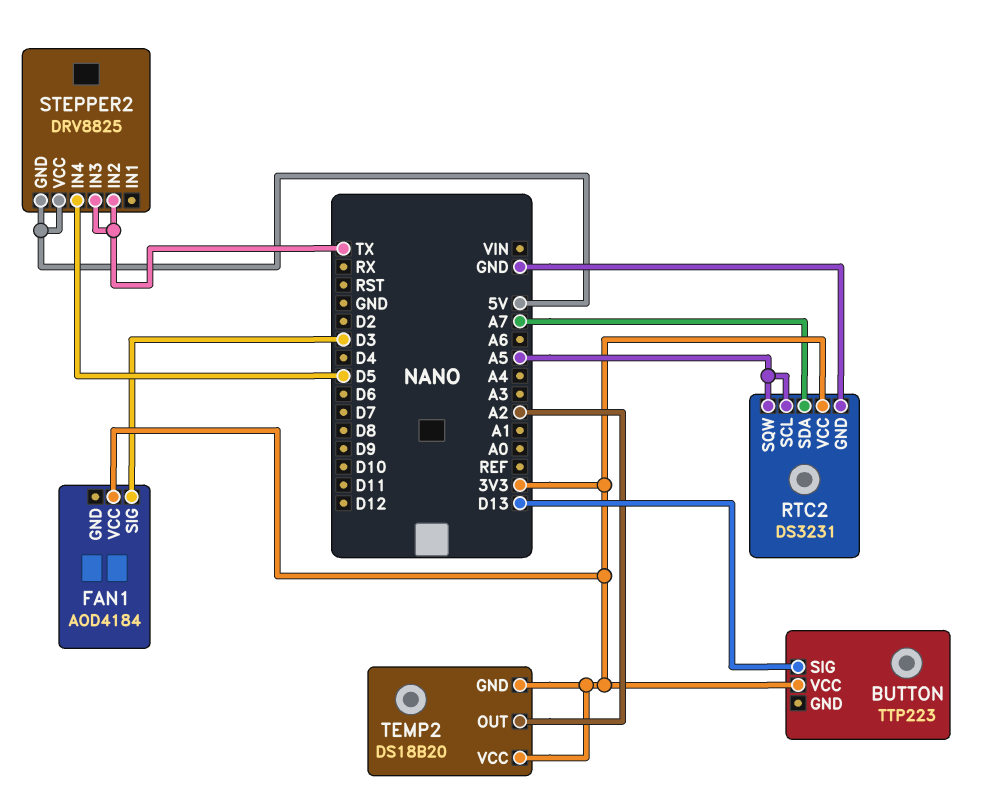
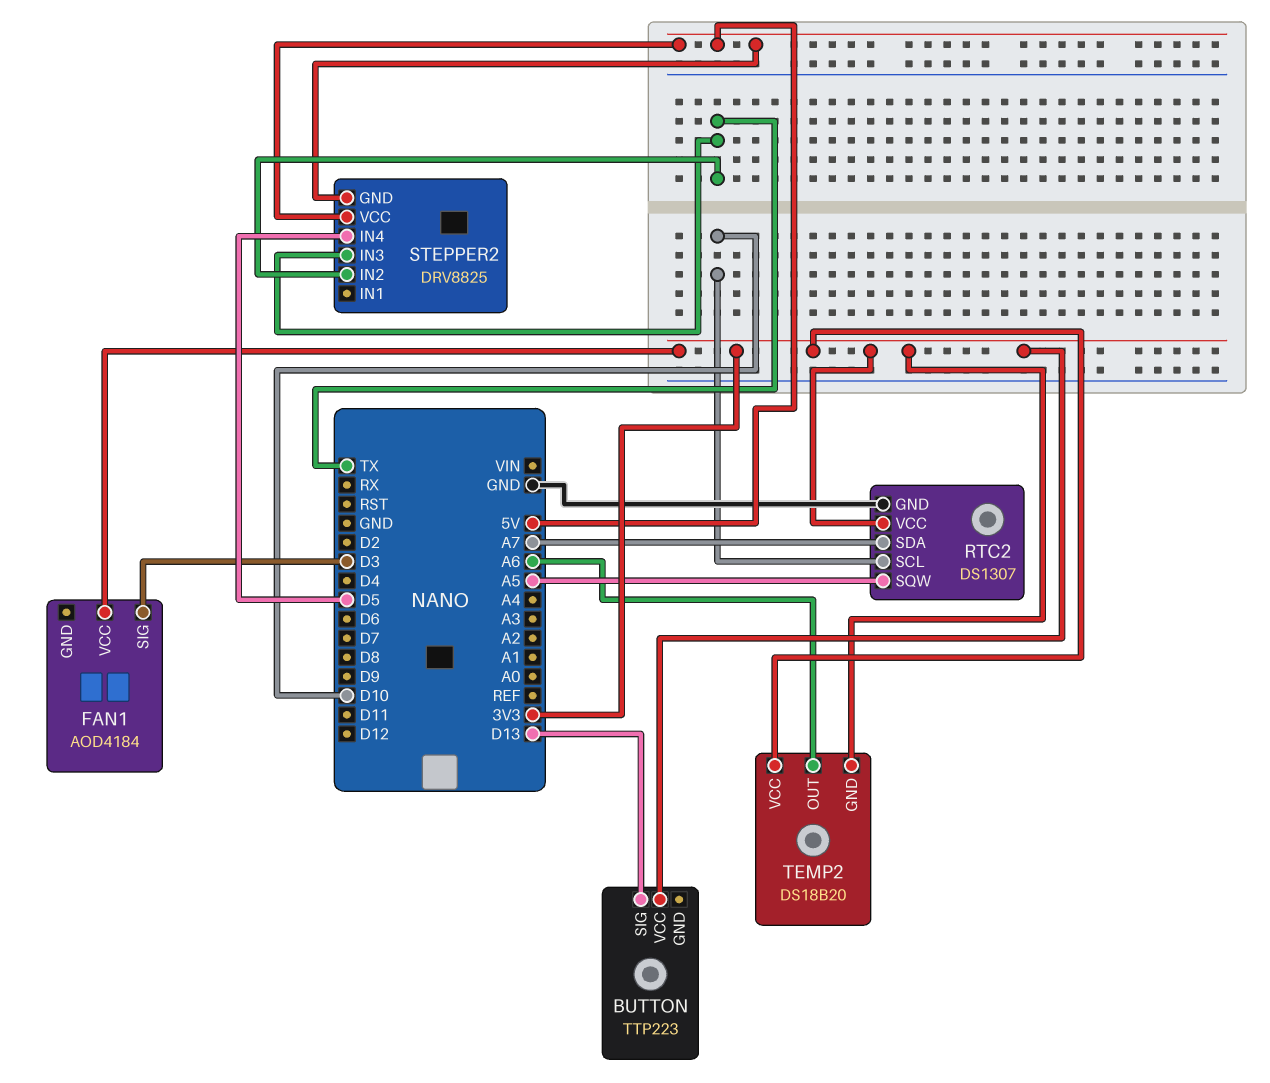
RTC2: DS3231 -> DS1307
RTC2 pin SCL: A5 -> D10
TEMP2 pin OUT: A2 -> A6

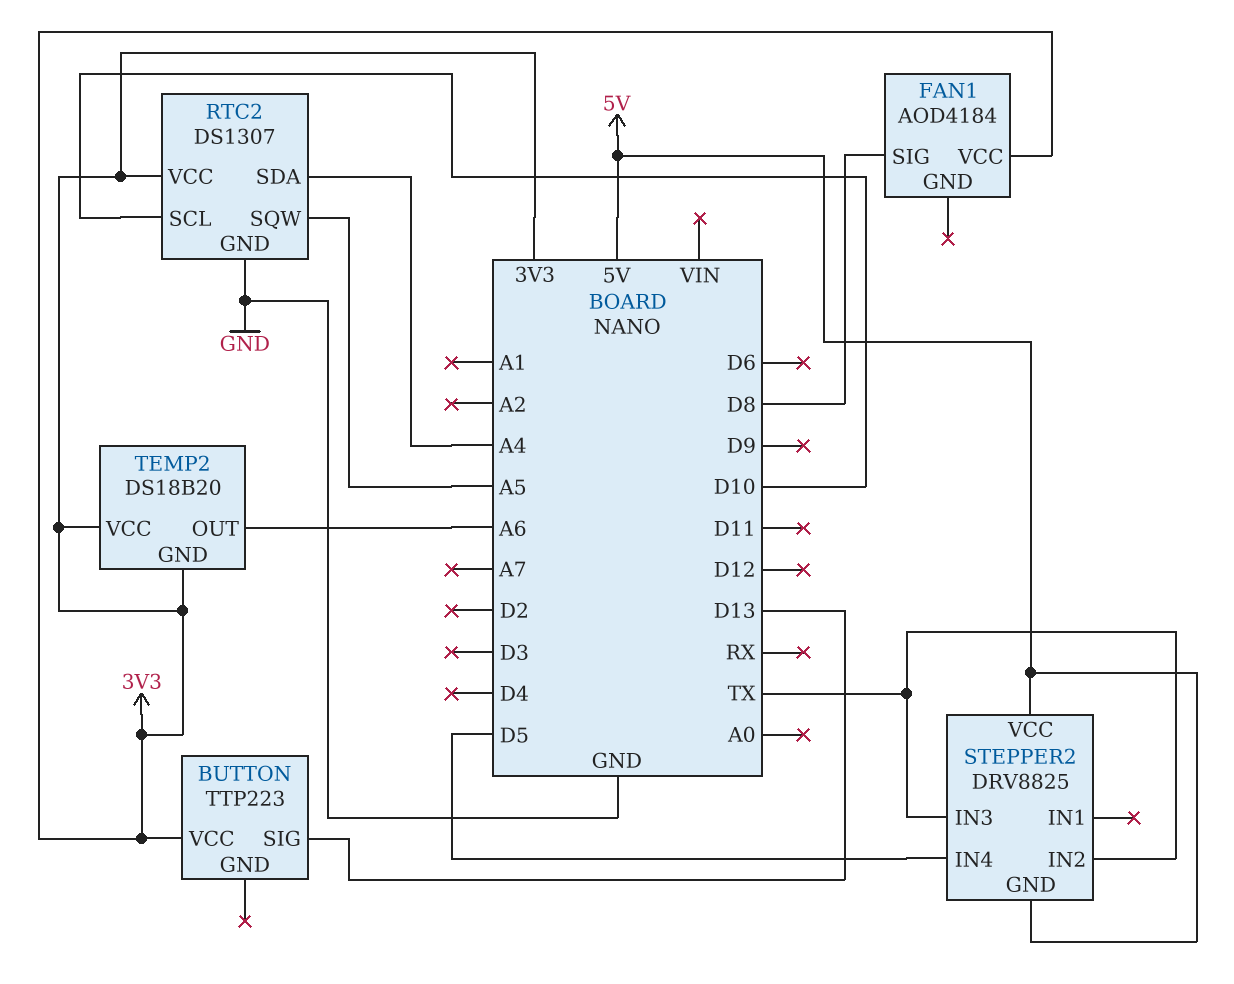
FAN1 pin SIG: D3 -> D8
RTC2 pin SDA: A7 -> A4

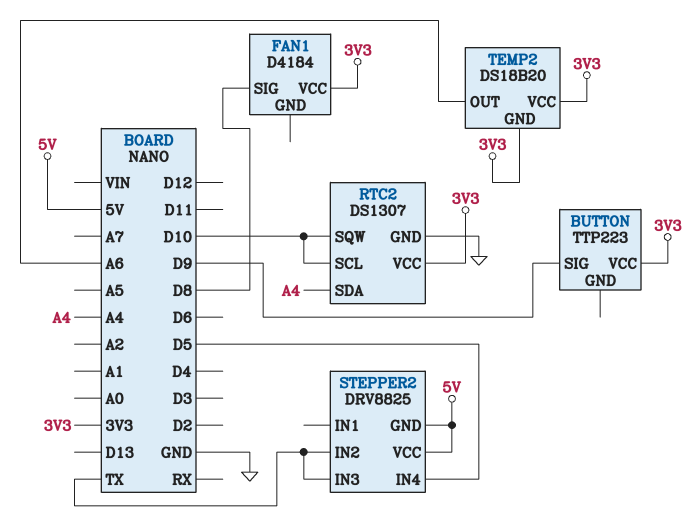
BUTTON pin SIG: D13 -> D9
FAN1: AOD4184 -> D4184
RTC2 pin SQW: A5 -> D10

